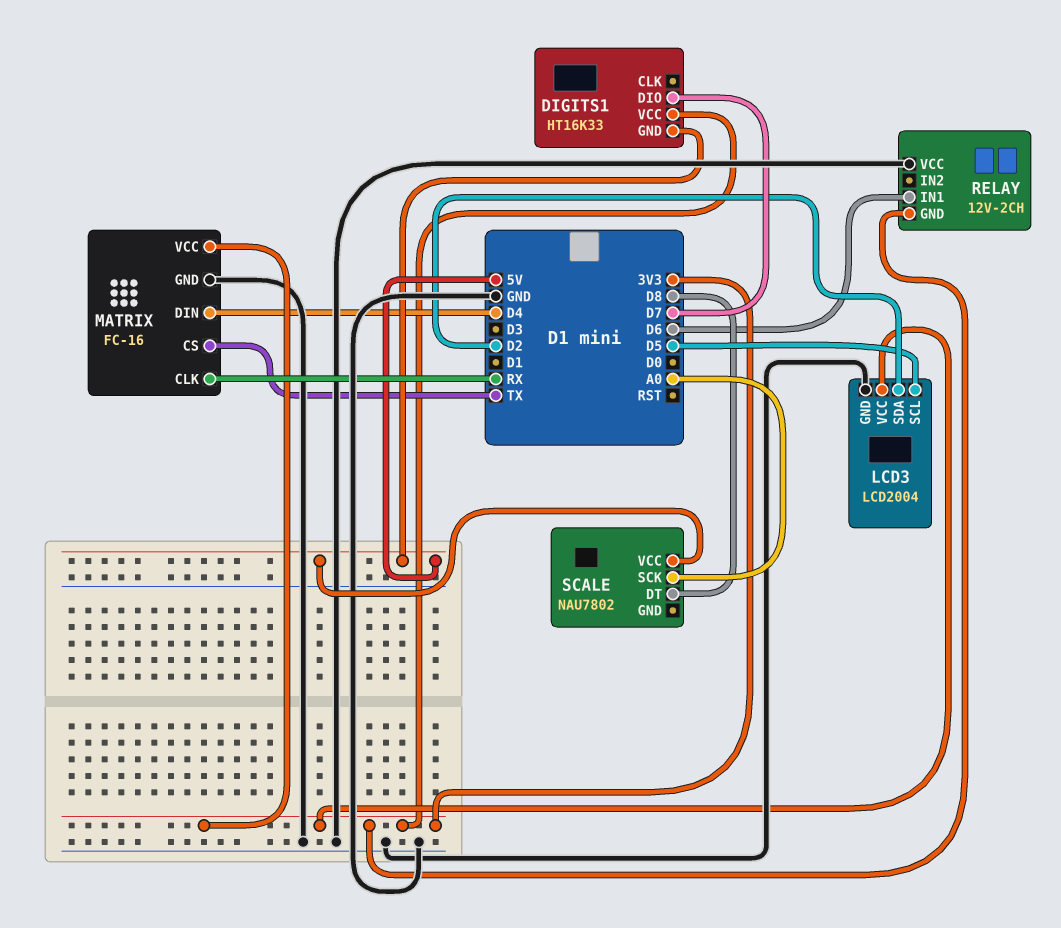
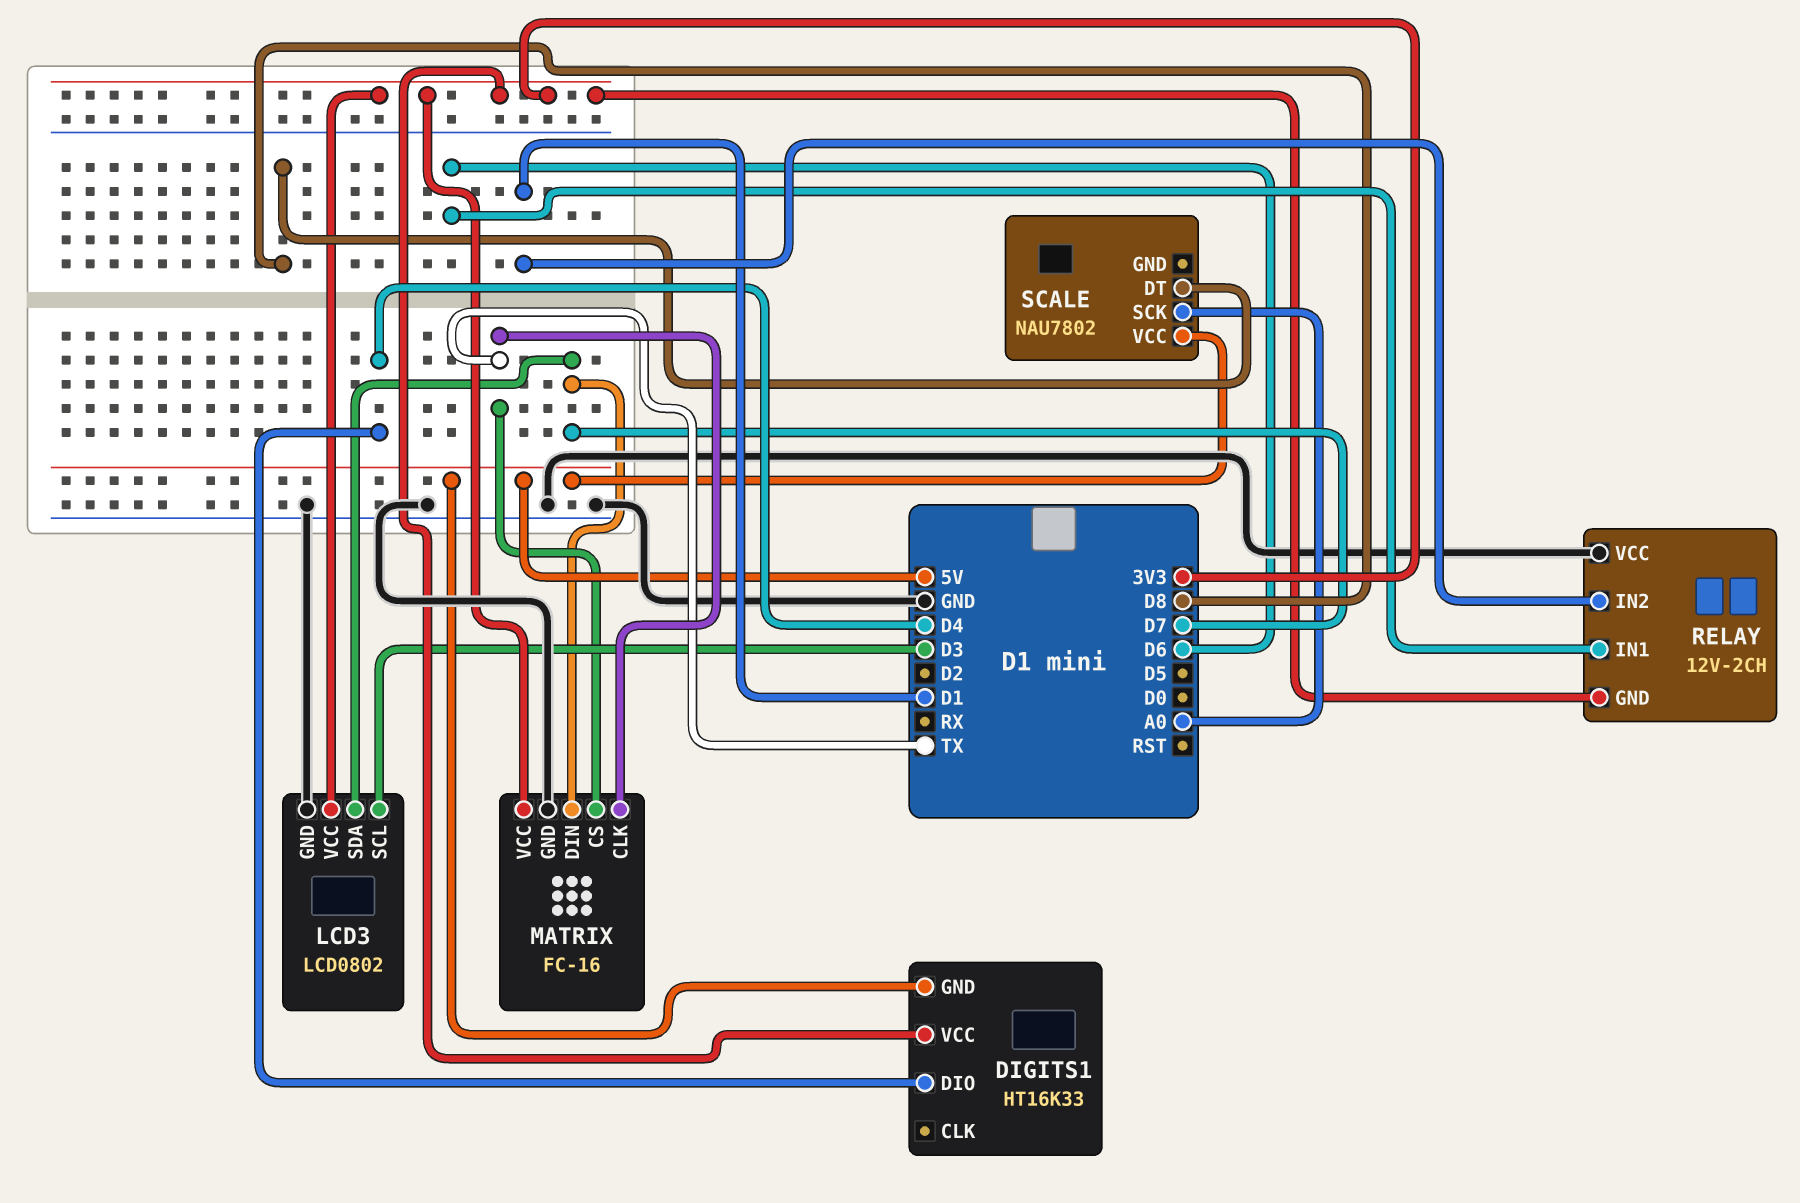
DIGITS1 pin DIO: D7 -> D4
LCD3: LCD2004 -> LCD0802
LCD3 pin SCL: D5 -> D3
LCD3 pin SDA: D2 -> D7
MATRIX pin CLK: RX -> TX
MATRIX pin DIN: D4 -> D7
RELAY pin IN2: none -> D1

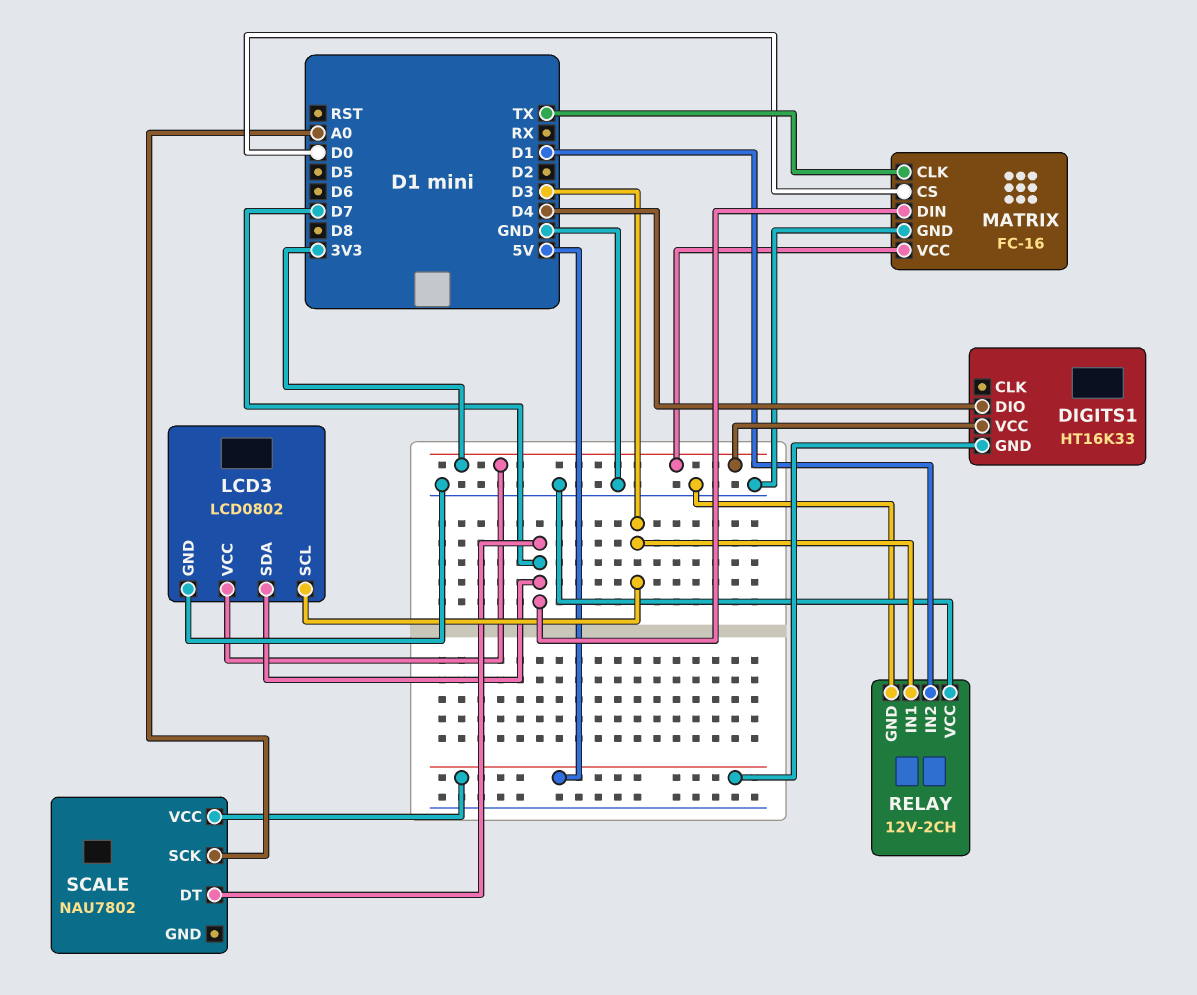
MATRIX pin CS: TX -> D0
RELAY pin GND: 3V3 -> GND
RELAY pin IN1: D6 -> D3
SCALE pin DT: D8 -> D7

